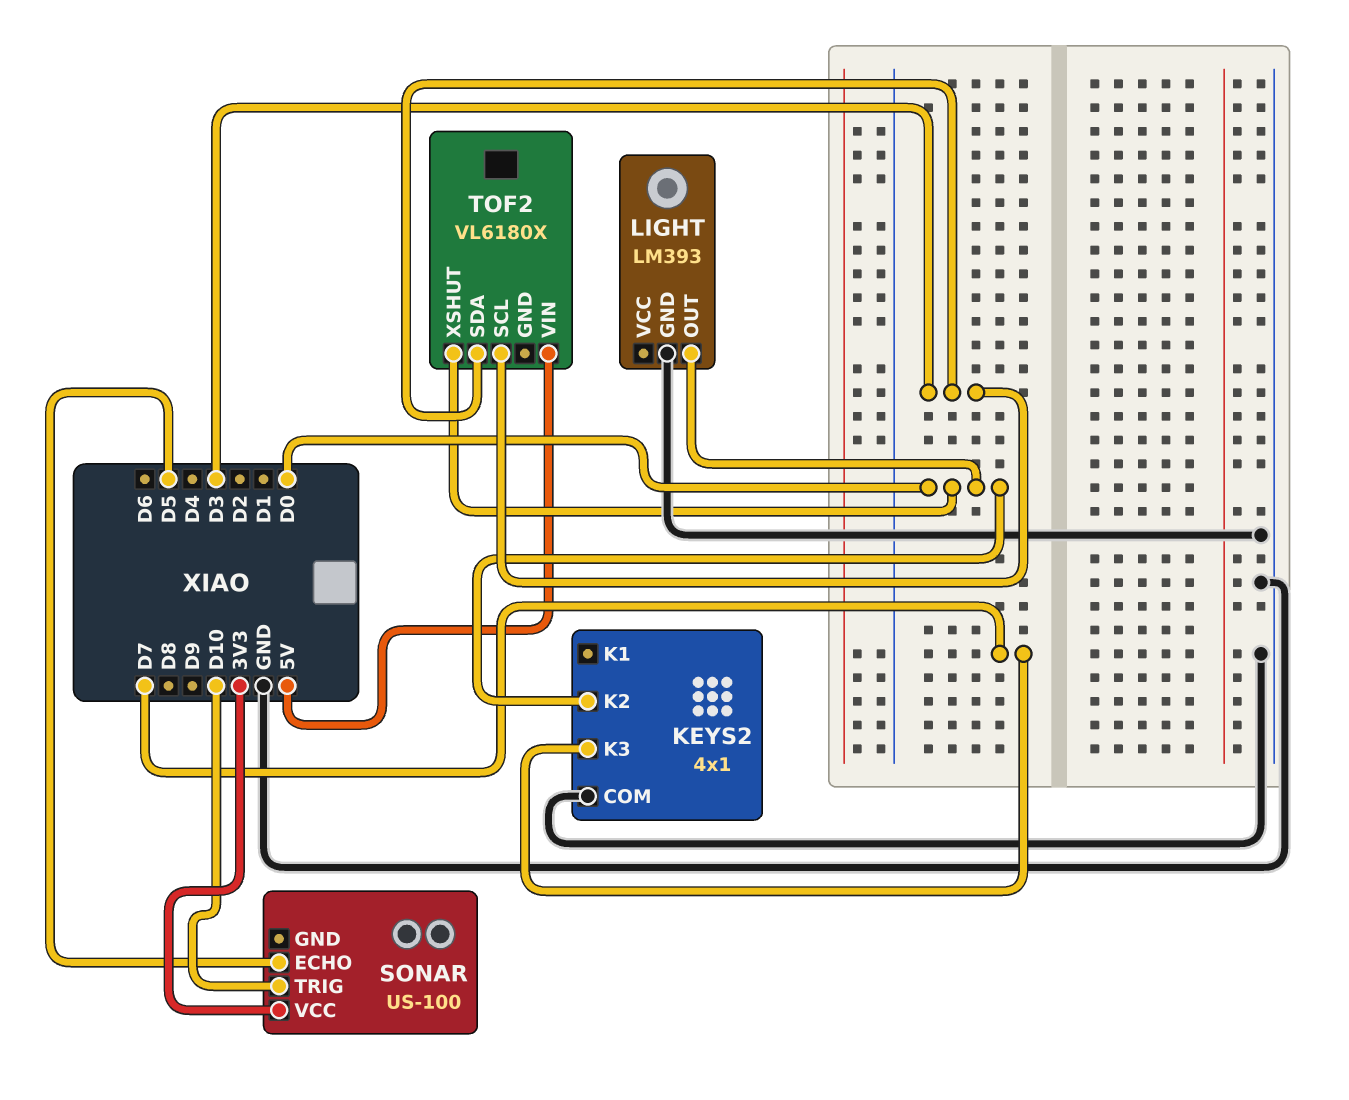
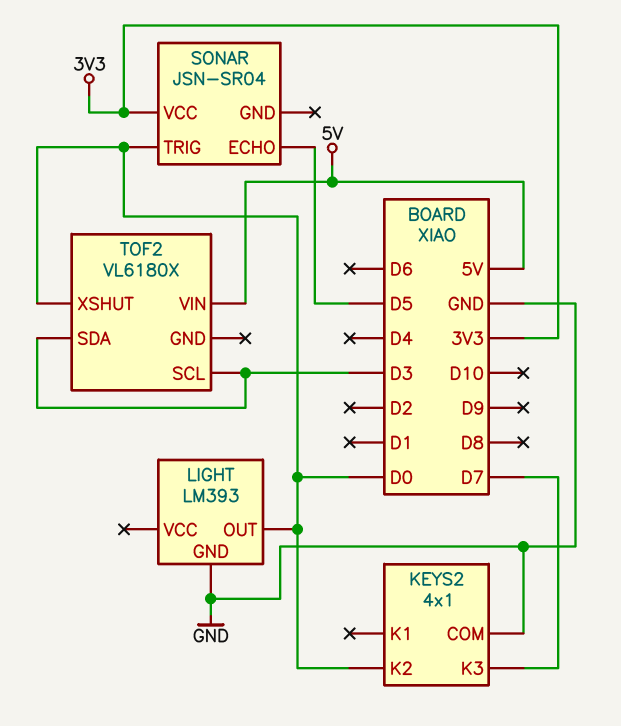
SONAR: US-100 -> JSN-SR04
SONAR pin TRIG: D10 -> D0

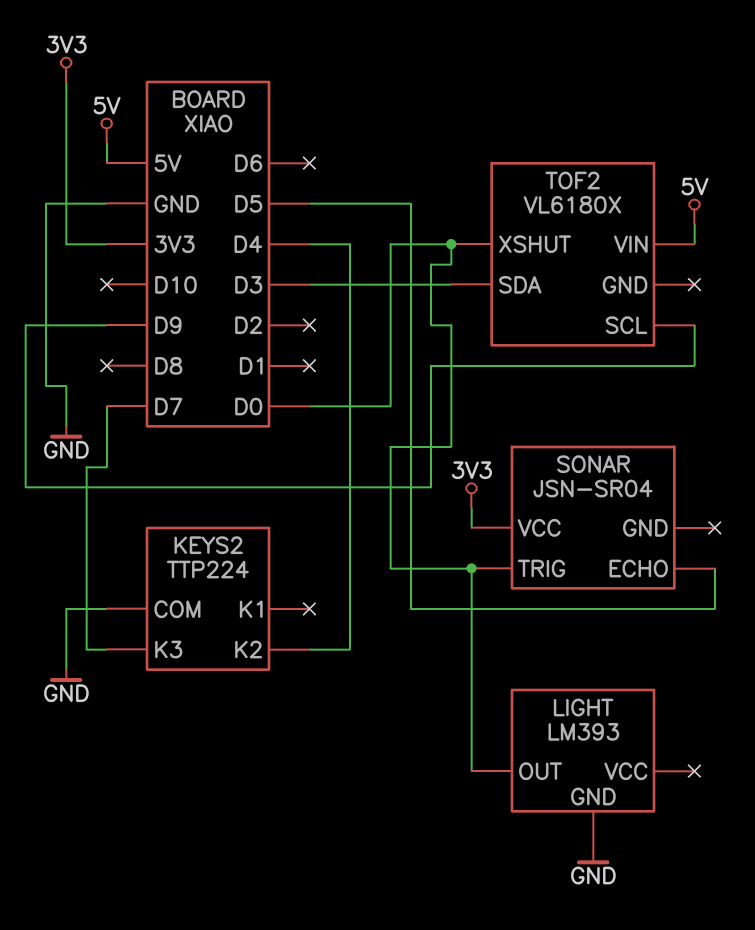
KEYS2: 4x1 -> TTP224
KEYS2 pin K2: D0 -> D4
TOF2 pin SCL: D3 -> D9

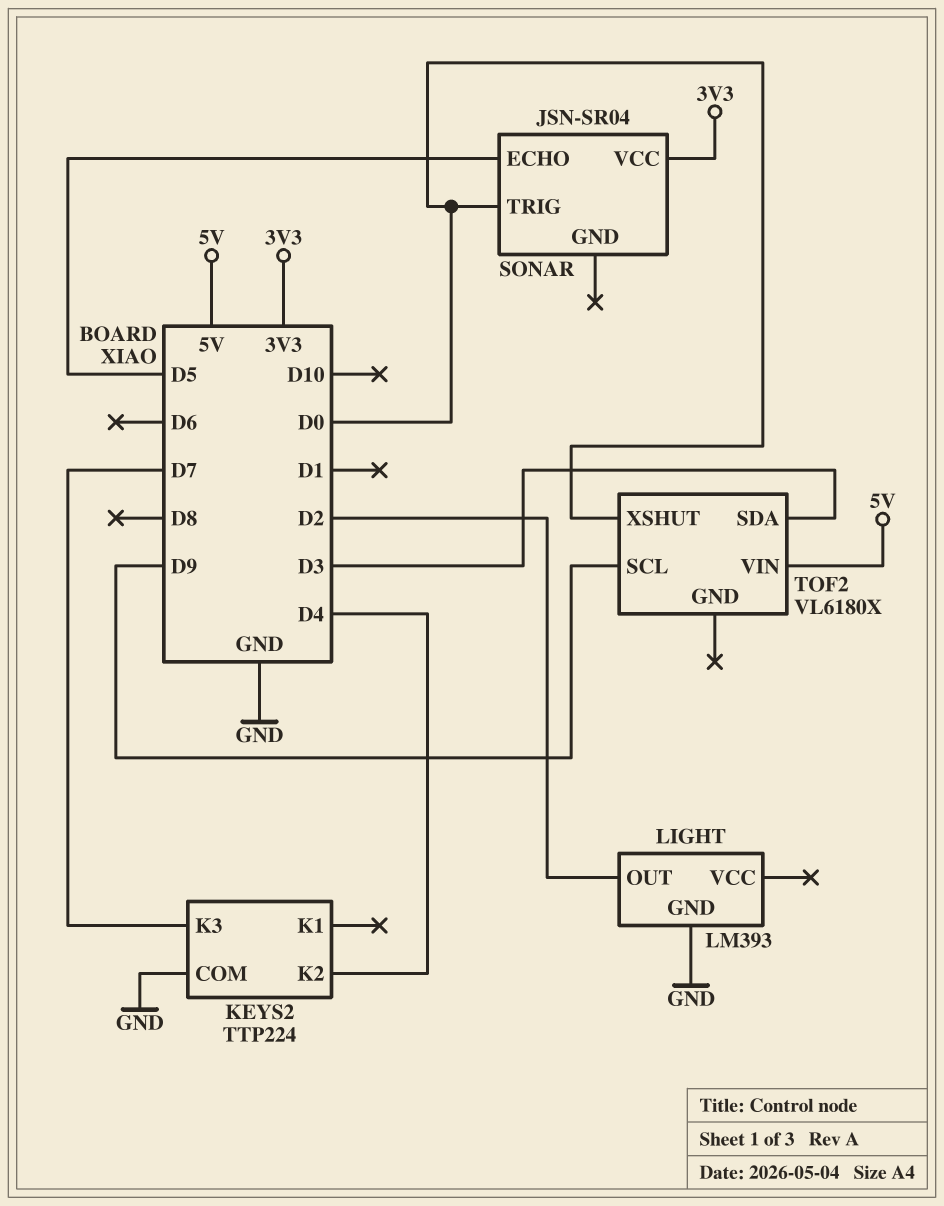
LIGHT pin OUT: D0 -> D2

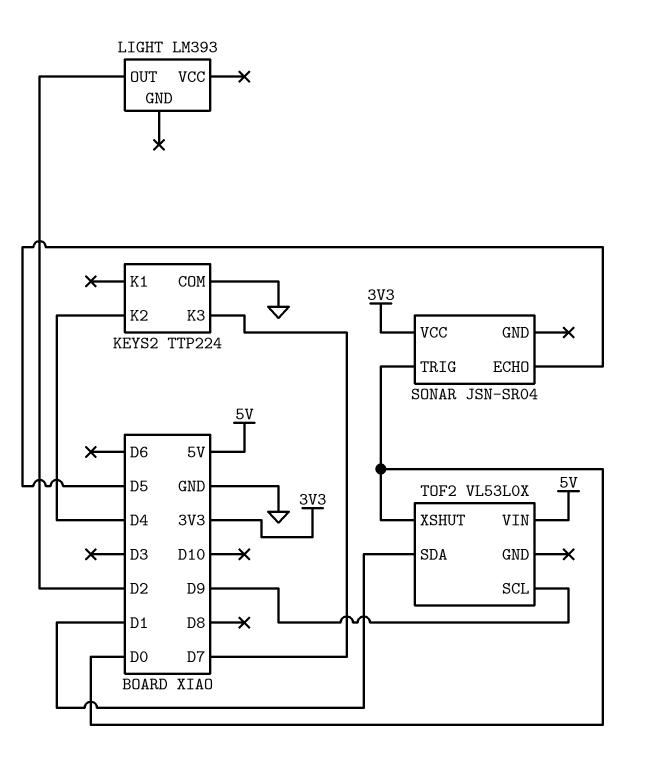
LIGHT pin GND: GND -> none
TOF2: VL6180X -> VL53L0X
TOF2 pin SDA: D3 -> D1

